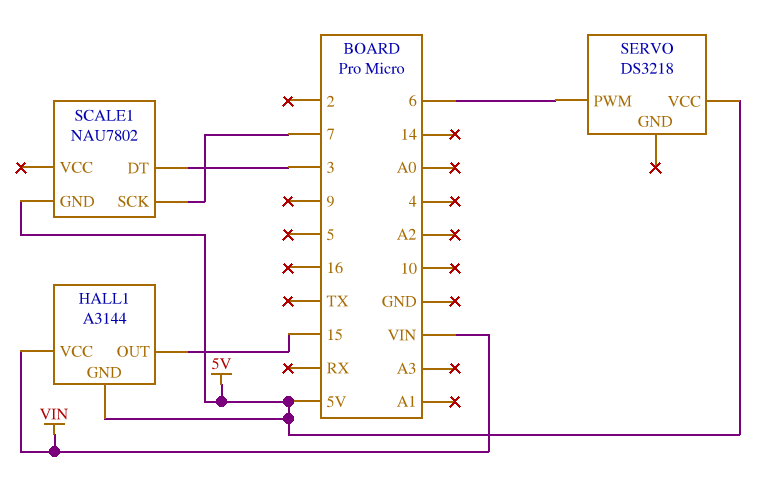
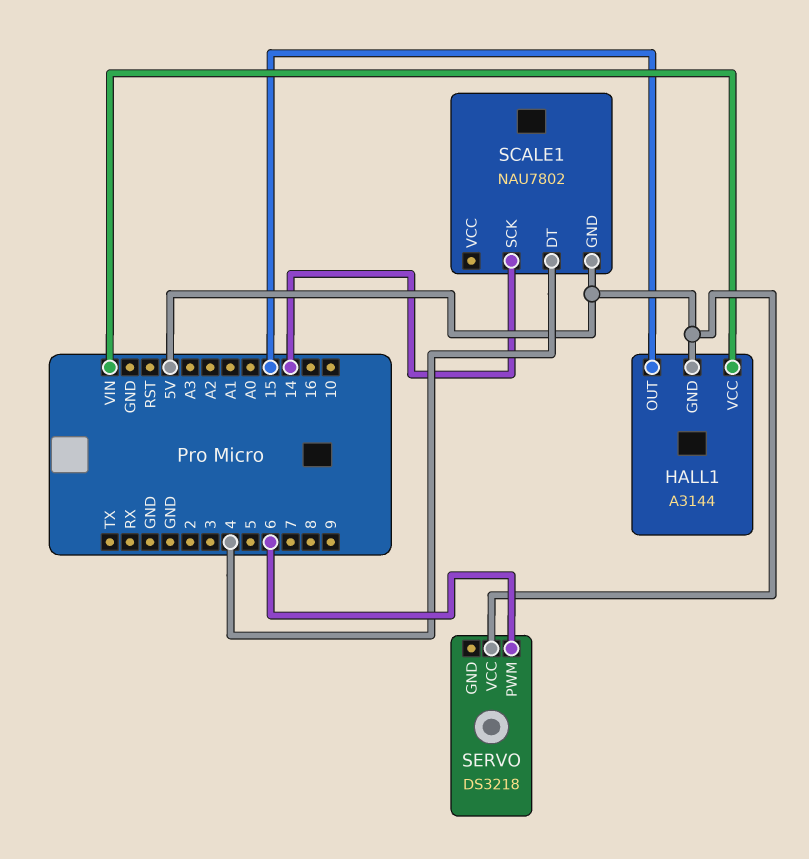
SCALE1 pin DT: 3 -> 4
SCALE1 pin SCK: 7 -> 14

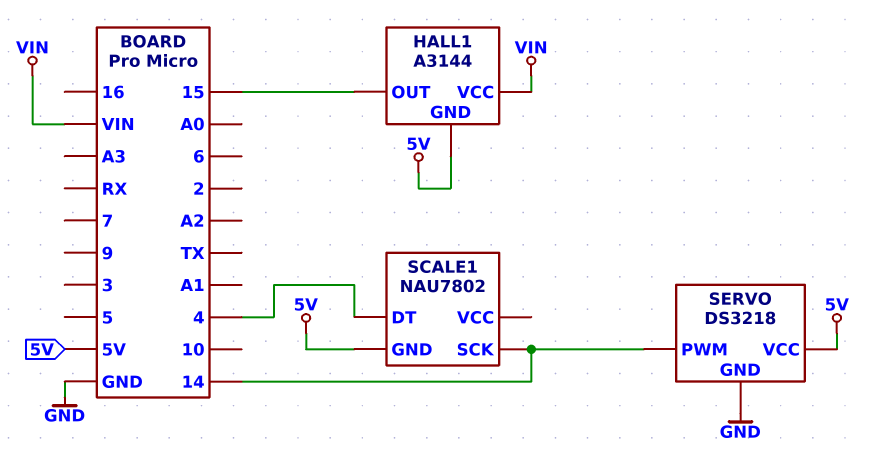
SERVO pin GND: none -> GND
SERVO pin PWM: 6 -> 14

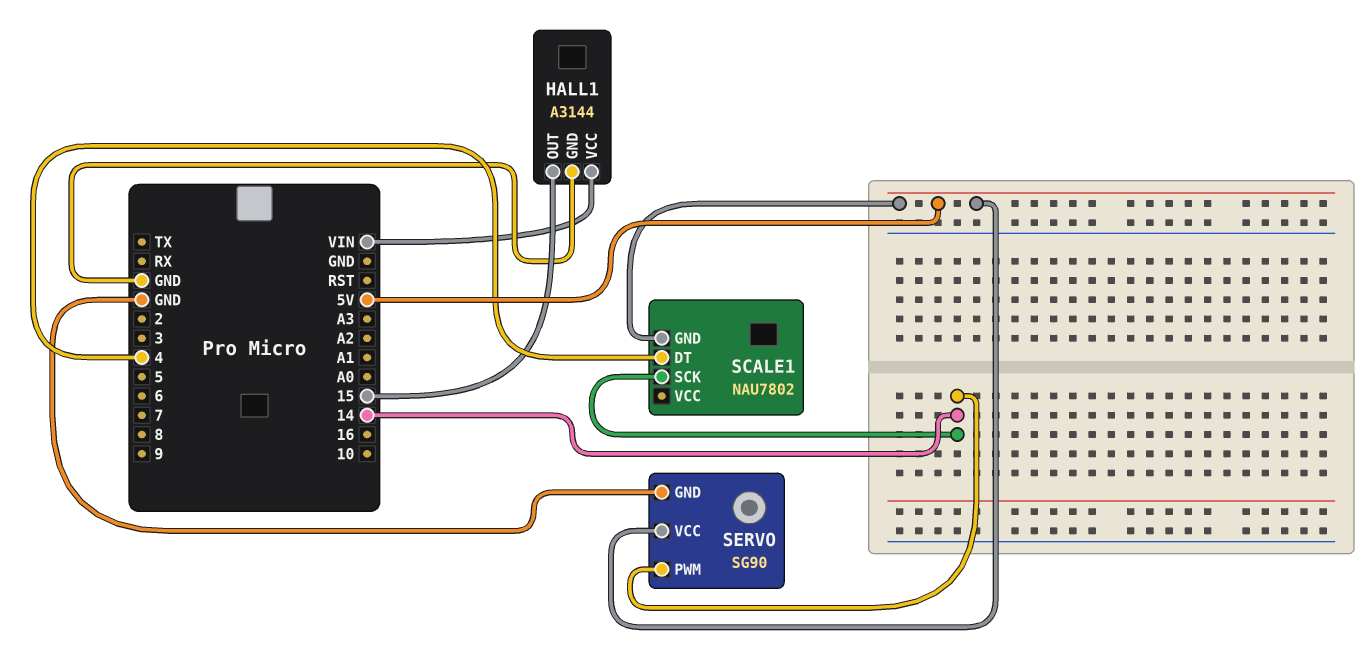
HALL1 pin GND: 5V -> GND
SERVO: DS3218 -> SG90

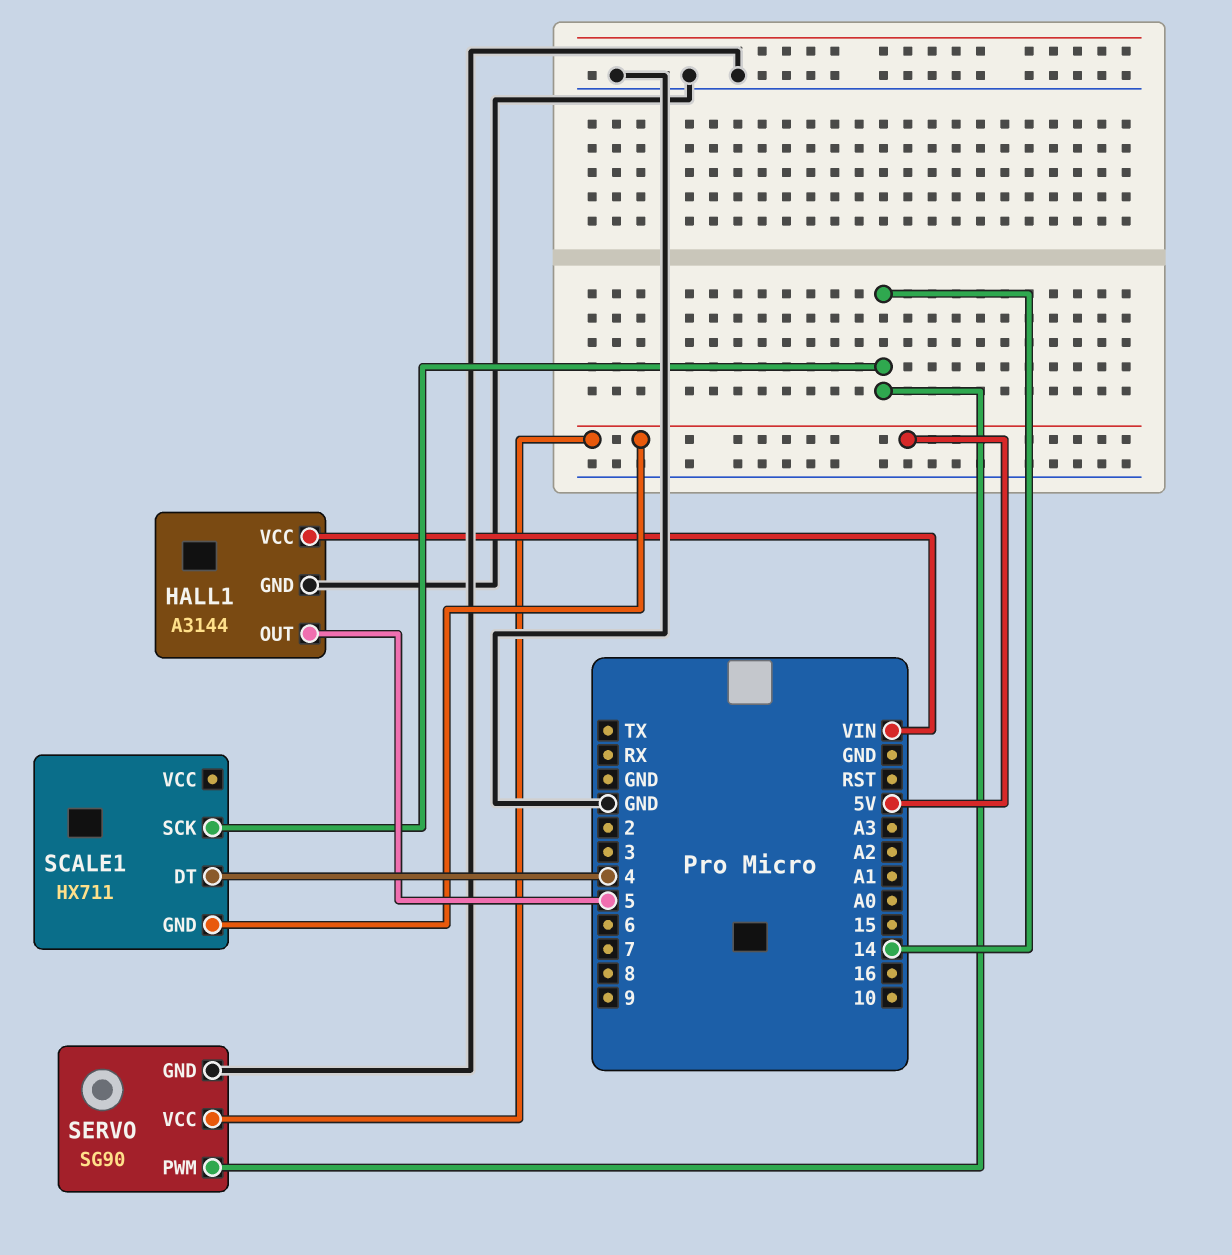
HALL1 pin OUT: 15 -> 5
SCALE1: NAU7802 -> HX711

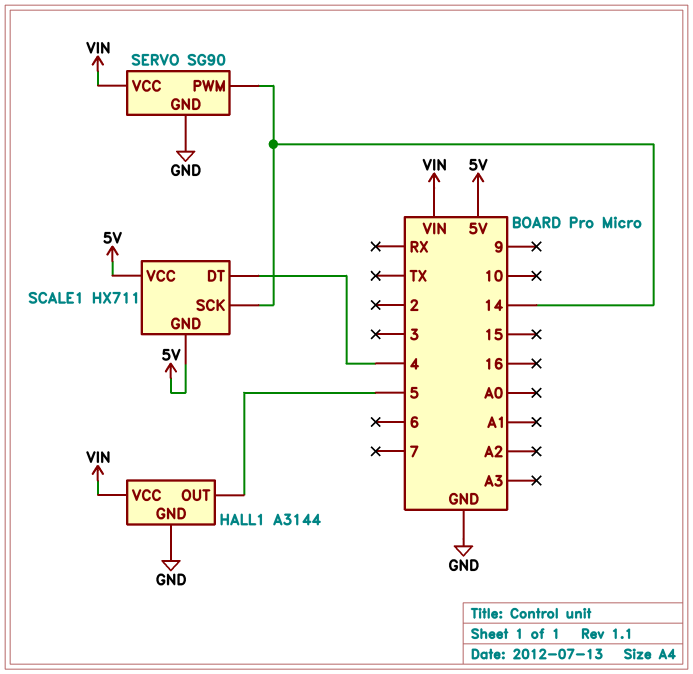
SCALE1 pin VCC: none -> 5V
SERVO pin VCC: 5V -> VIN

